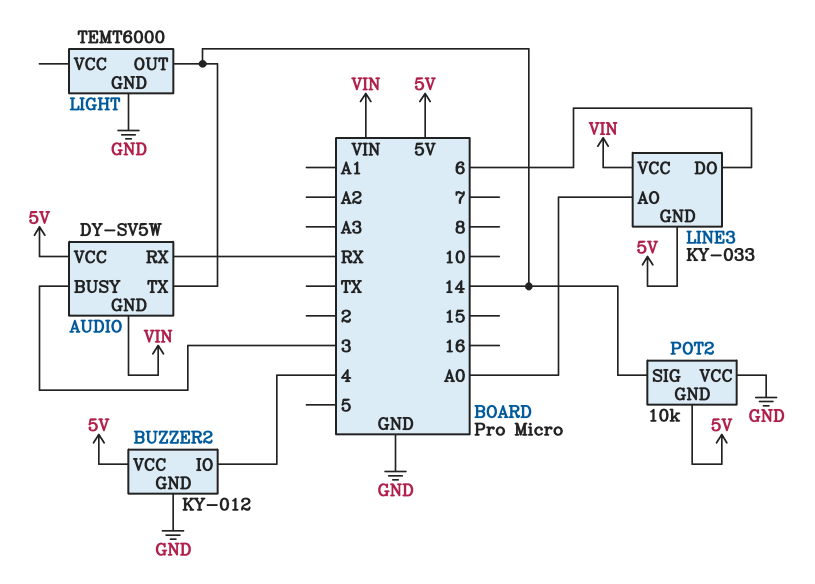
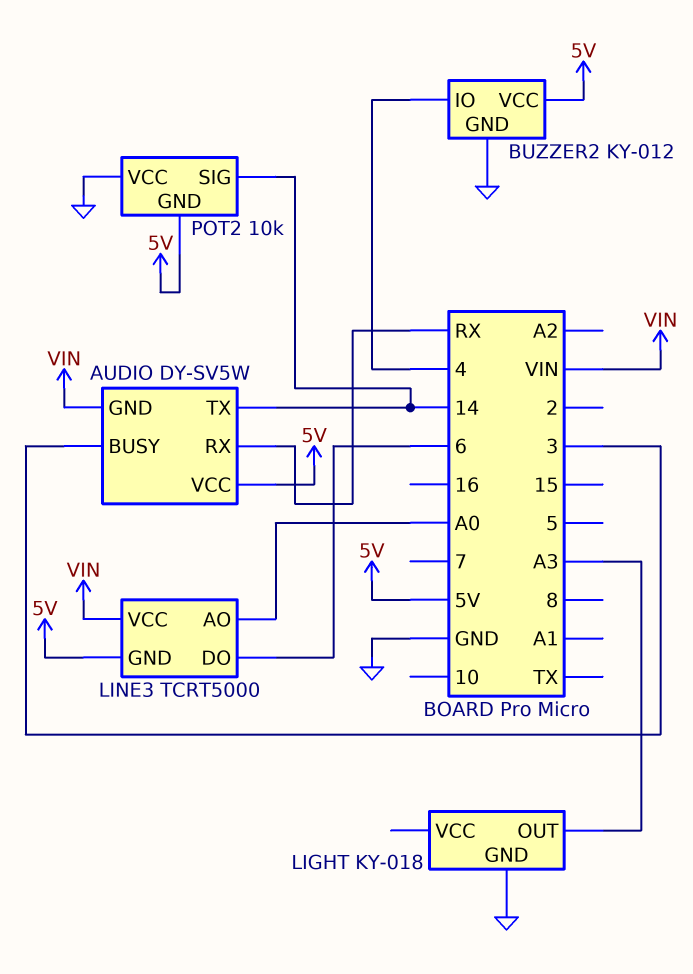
LIGHT: TEMT6000 -> KY-018
LIGHT pin OUT: 14 -> A3
LINE3: KY-033 -> TCRT5000

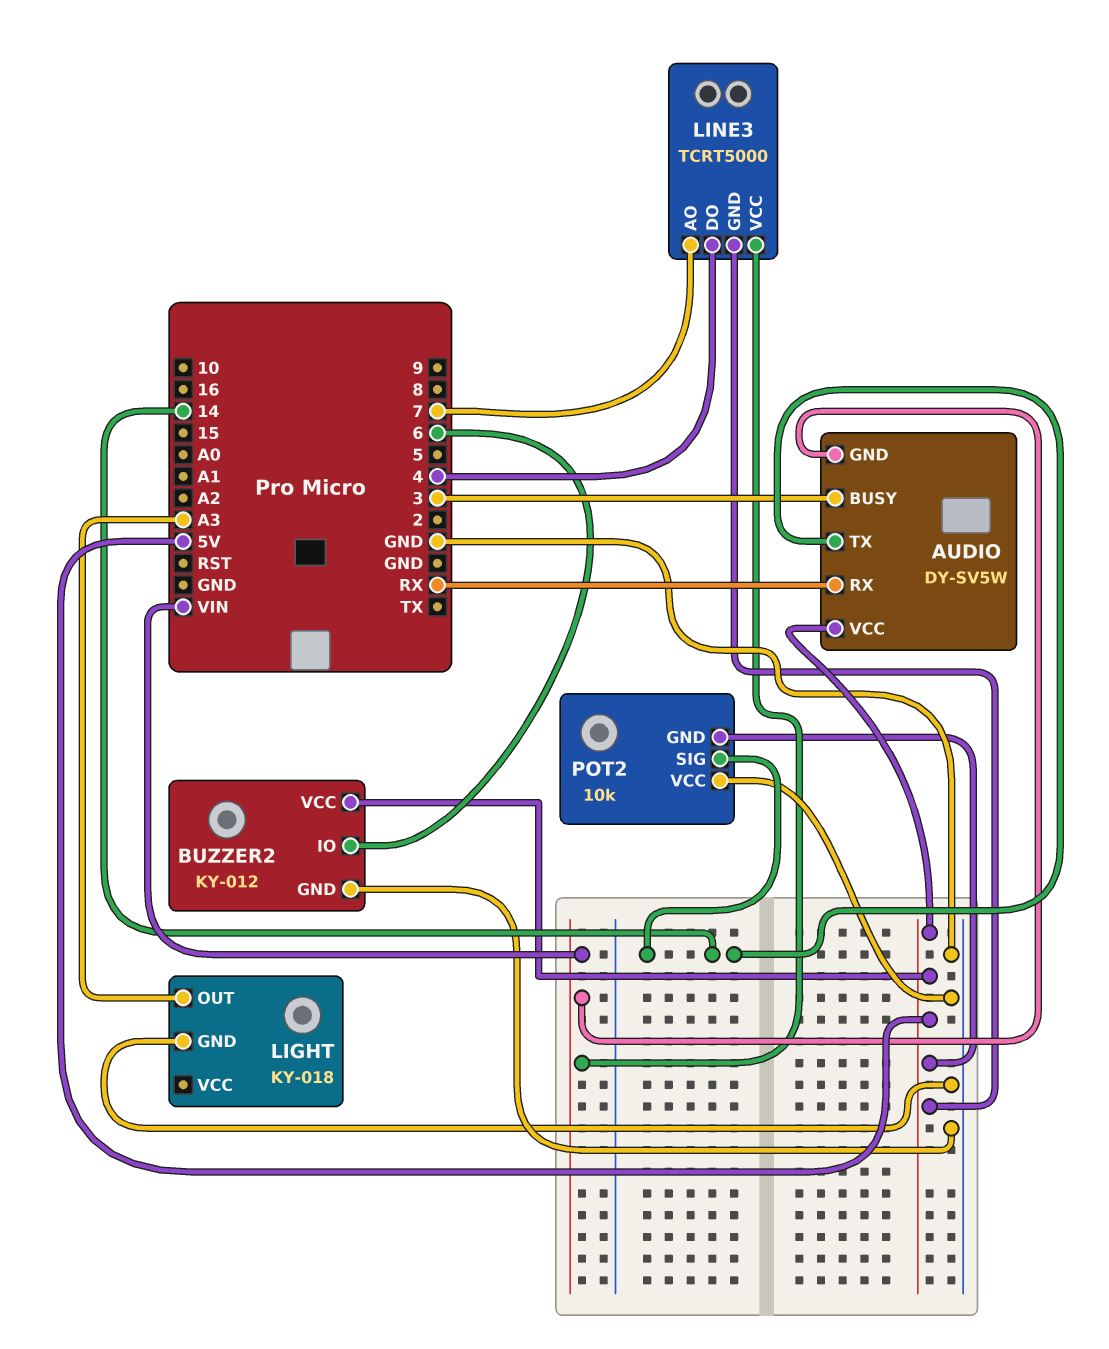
BUZZER2 pin IO: 4 -> 6
LINE3 pin AO: A0 -> 7
LINE3 pin DO: 6 -> 4

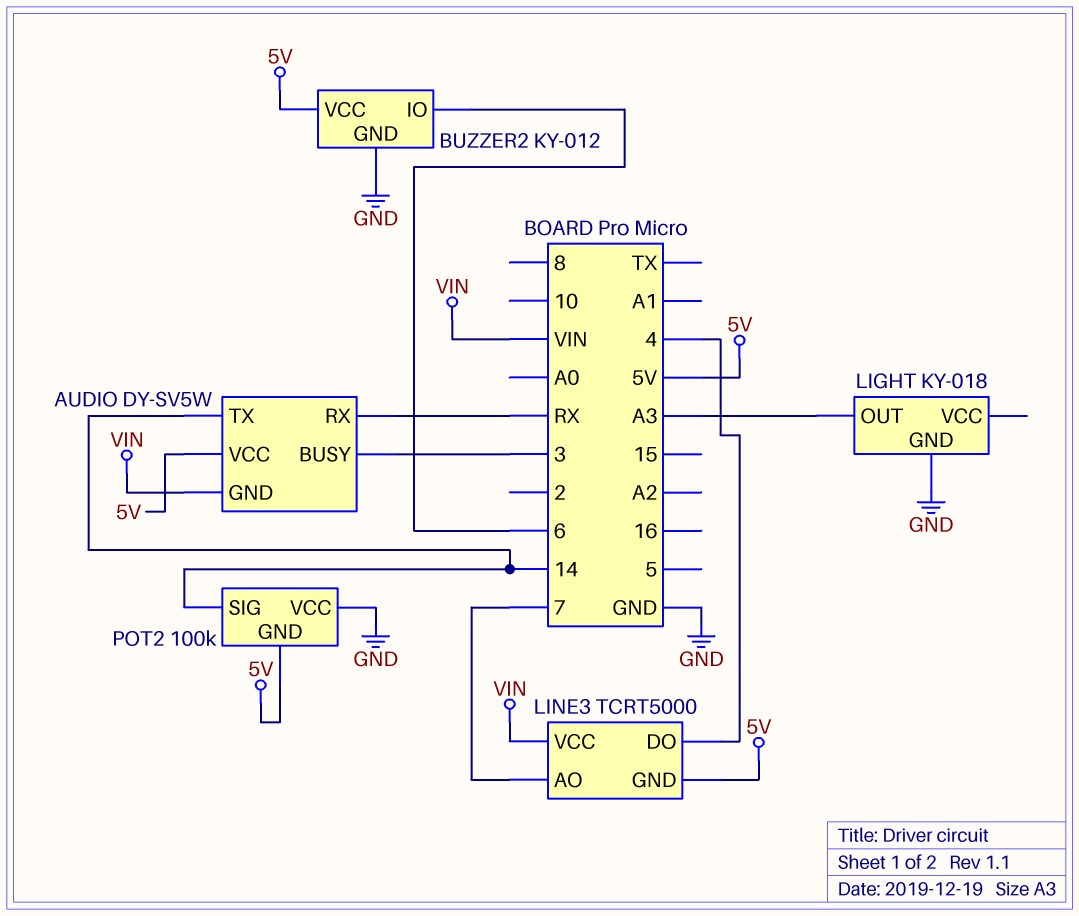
POT2: 10k -> 100k

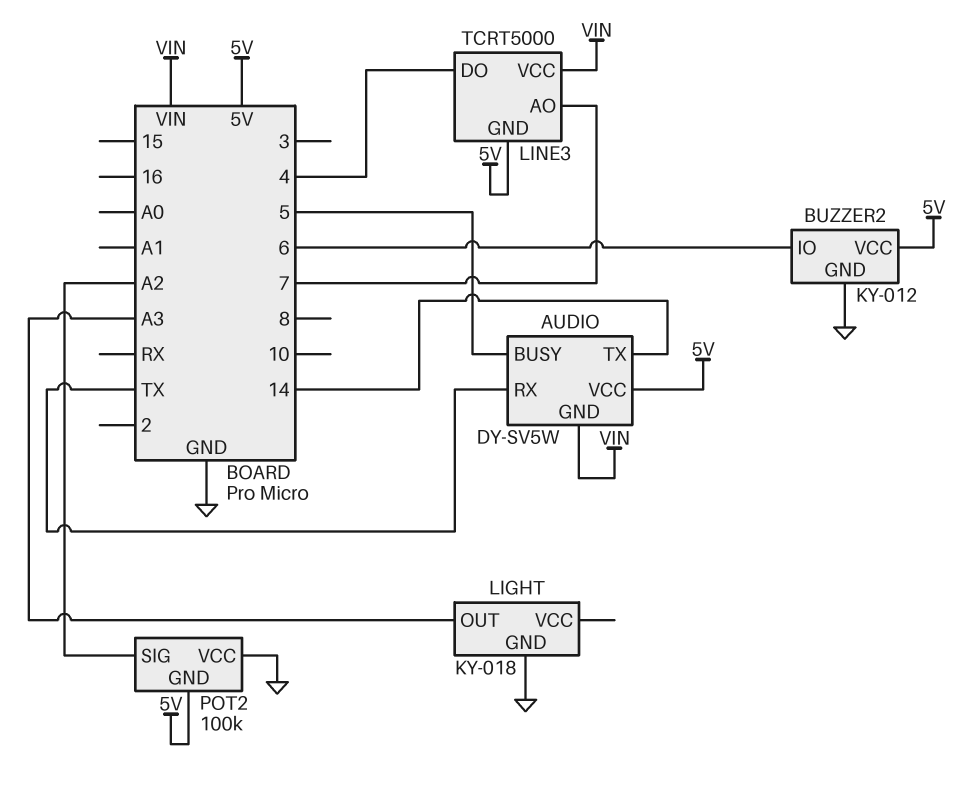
AUDIO pin BUSY: 3 -> 5
AUDIO pin RX: RX -> TX
POT2 pin SIG: 14 -> A2

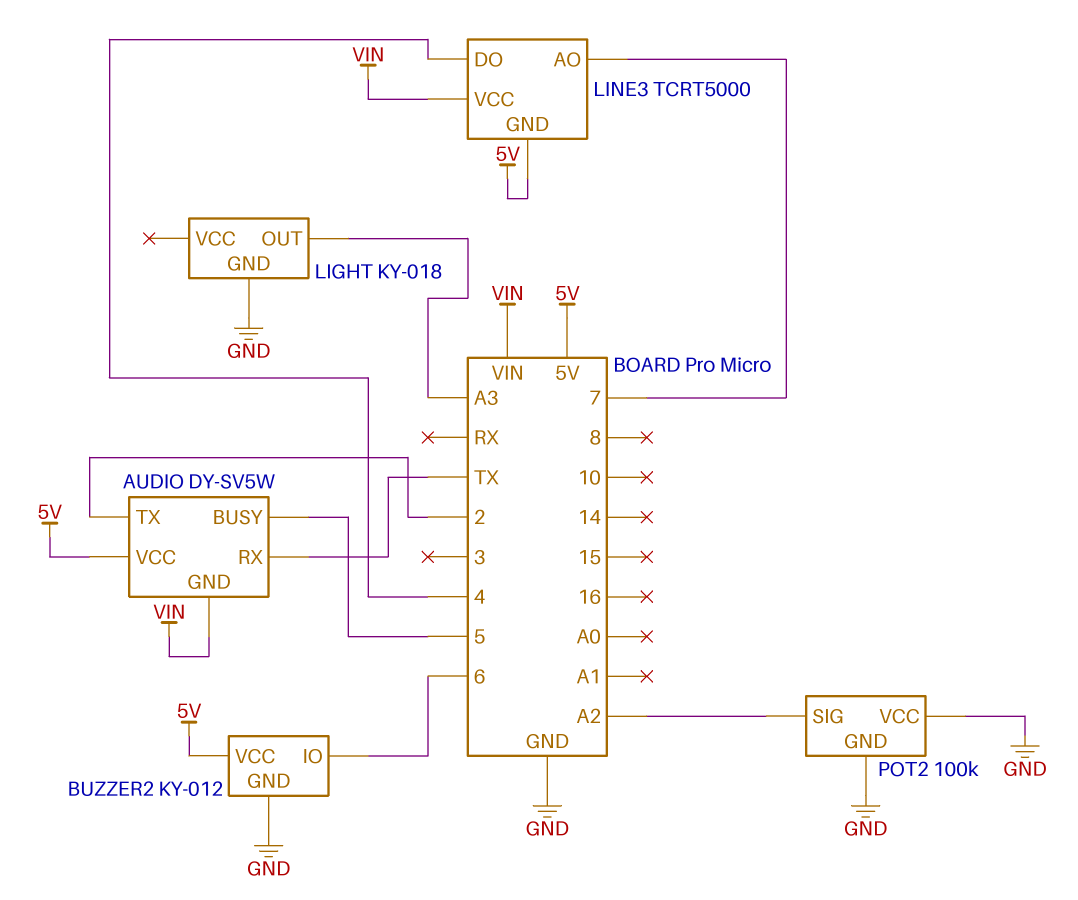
AUDIO pin TX: 14 -> 2
POT2 pin GND: 5V -> GND

